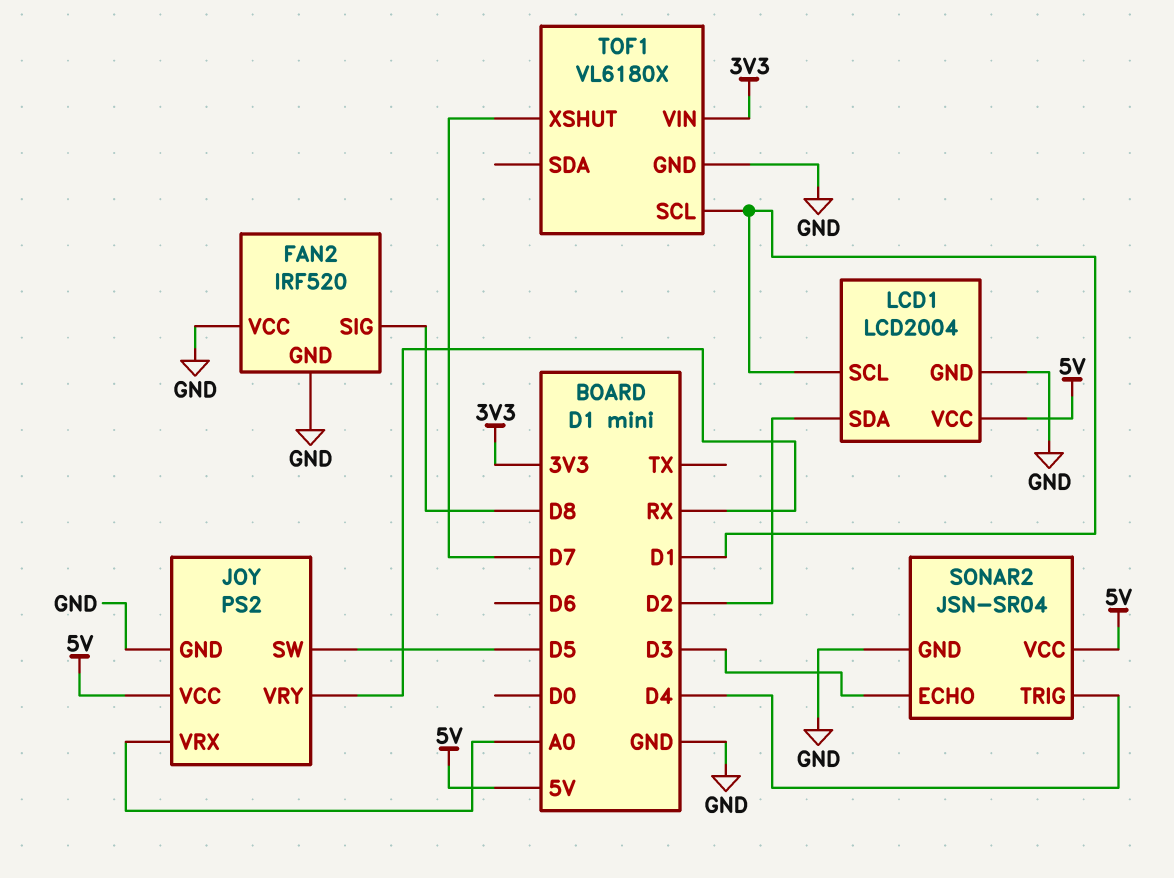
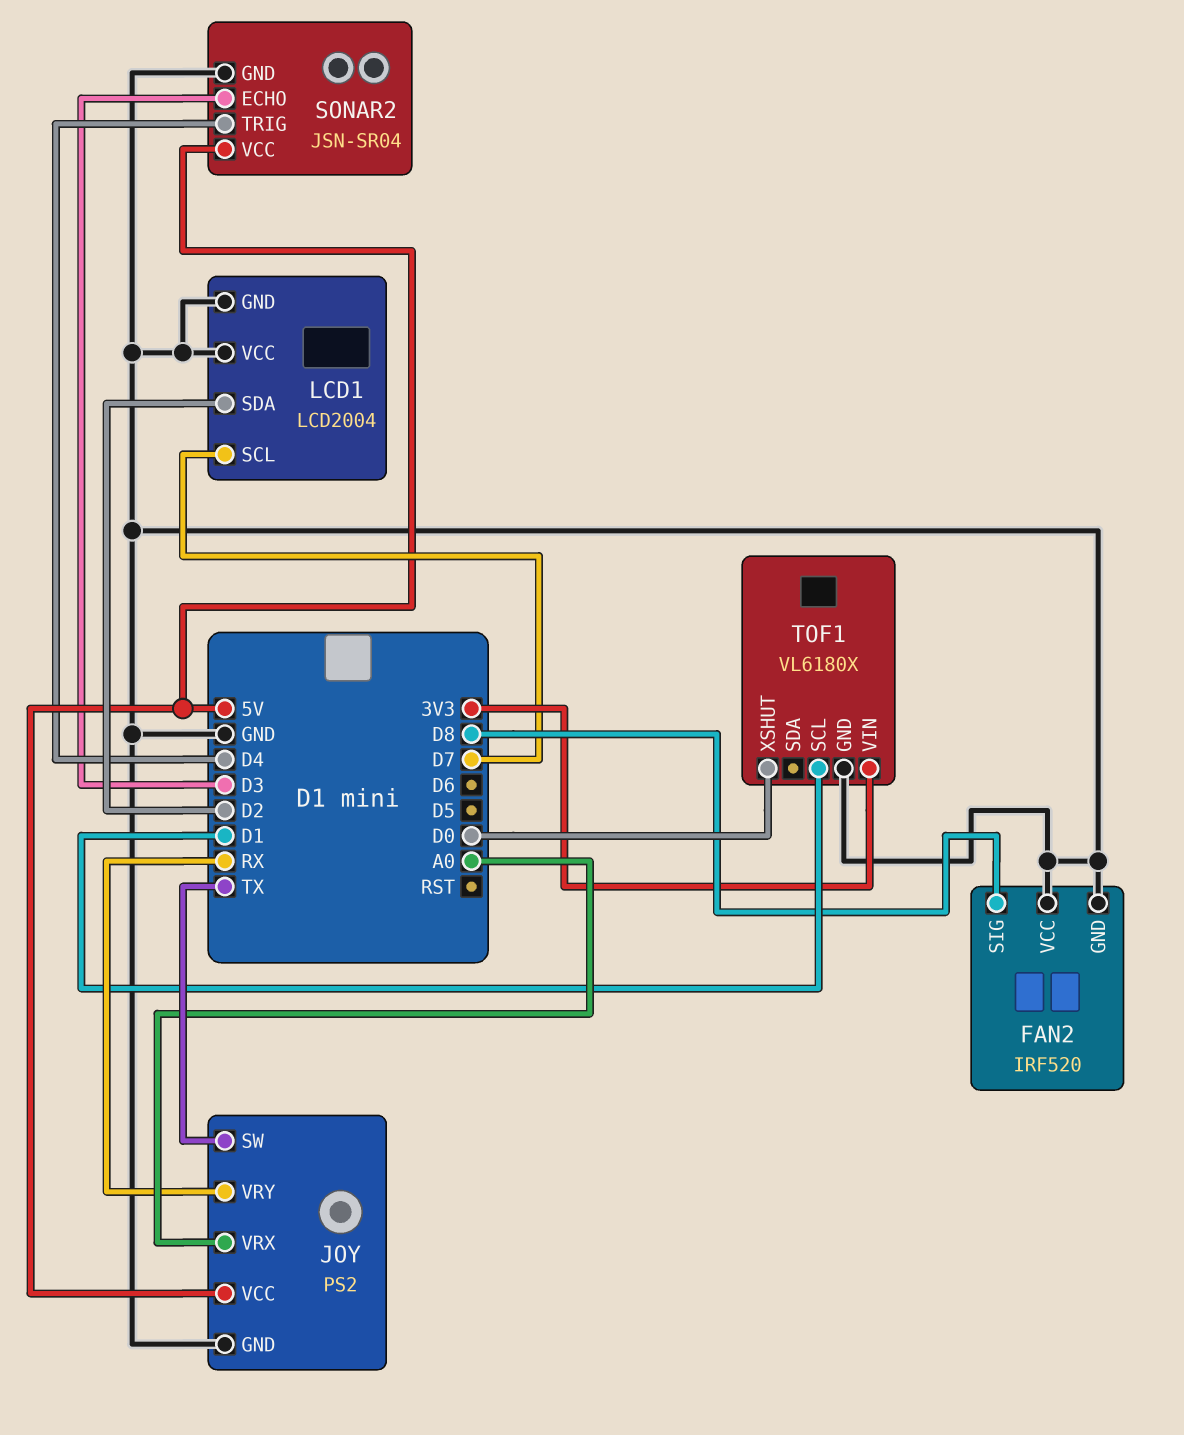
JOY pin SW: D5 -> TX
LCD1 pin SCL: D1 -> D7
LCD1 pin VCC: 5V -> GND
TOF1 pin XSHUT: D7 -> D0

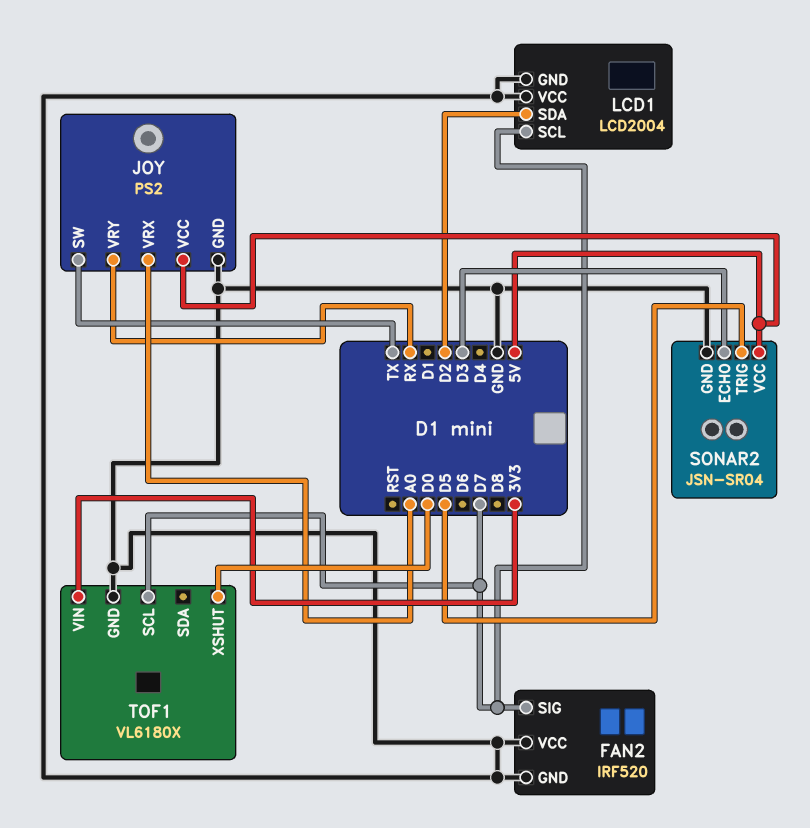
FAN2 pin SIG: D8 -> D7
SONAR2 pin TRIG: D4 -> D5
TOF1 pin SCL: D1 -> D7

